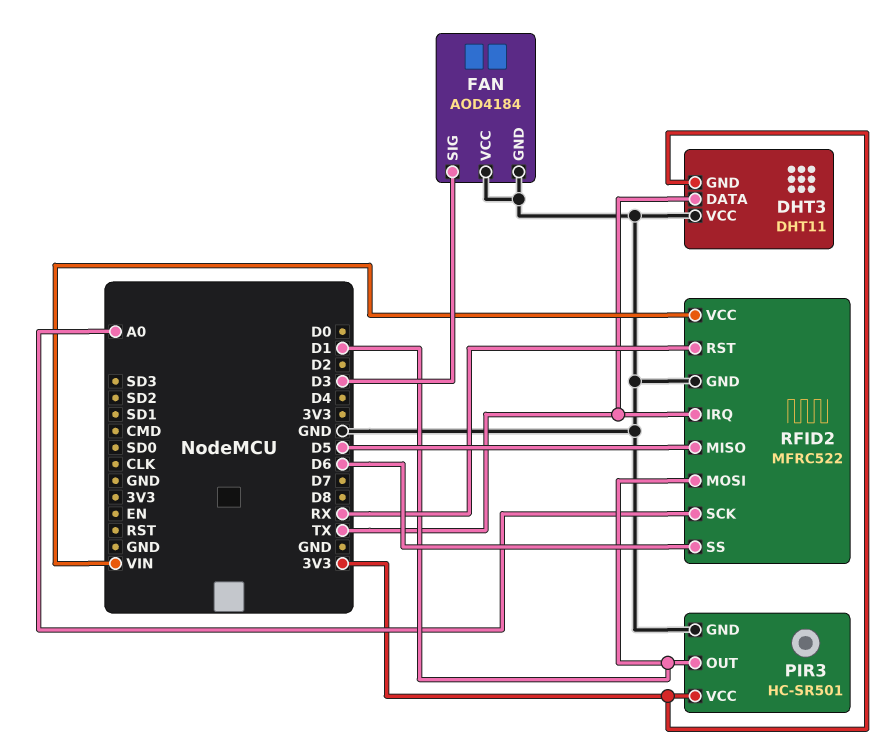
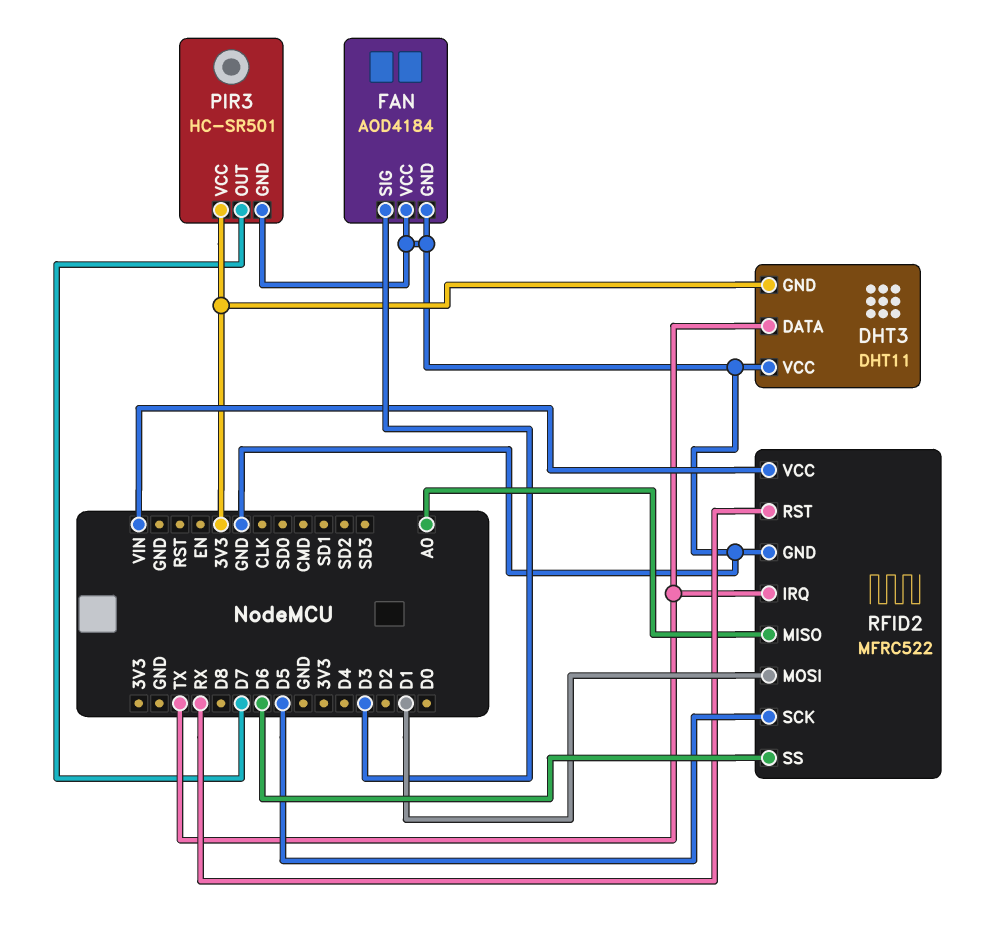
PIR3 pin OUT: D1 -> D7
RFID2 pin MISO: D5 -> A0
RFID2 pin SCK: A0 -> D5

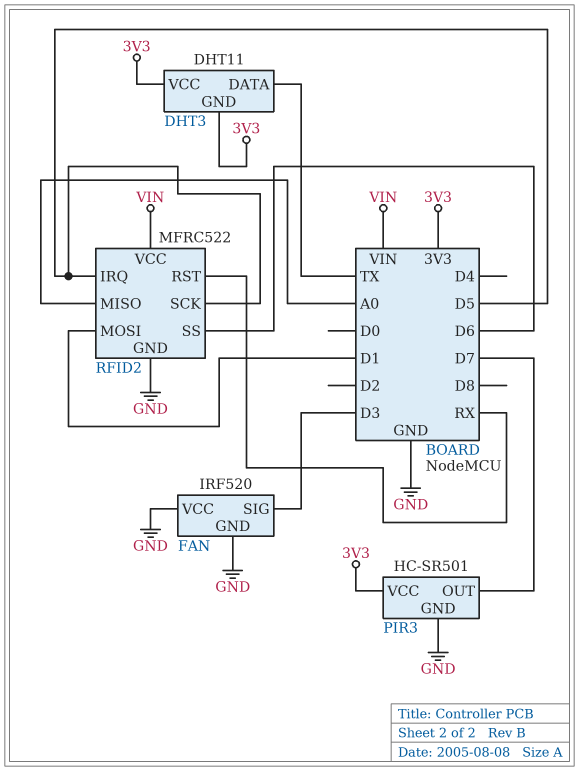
DHT3 pin VCC: GND -> 3V3
FAN: AOD4184 -> IRF520
RFID2 pin IRQ: TX -> D5

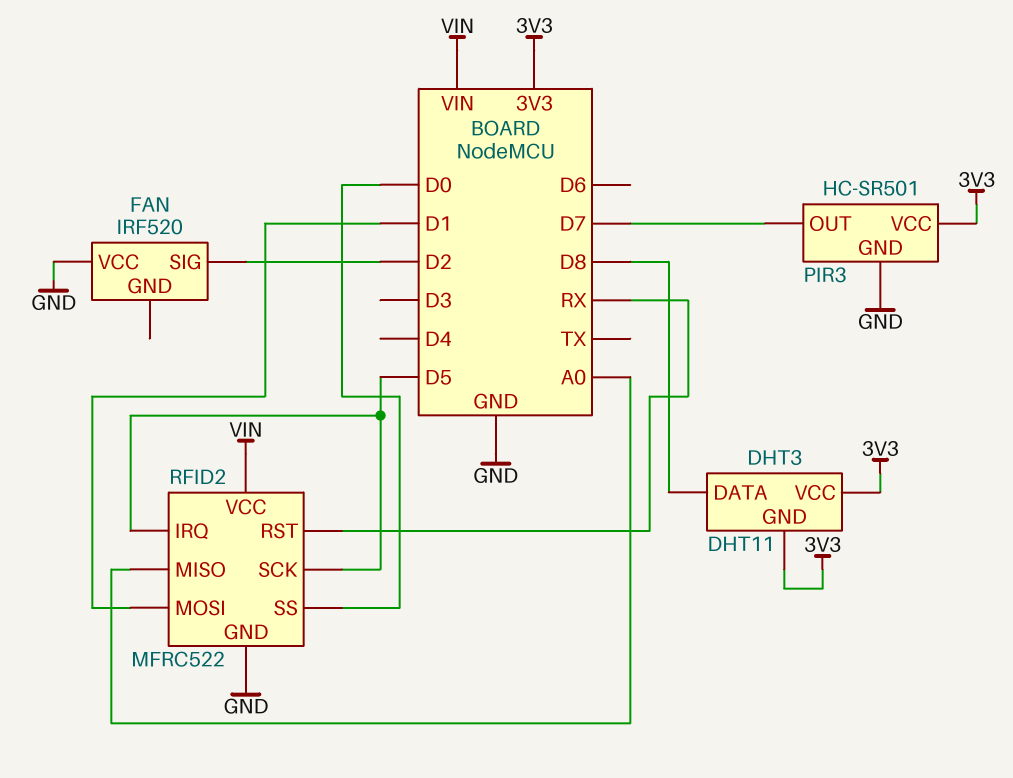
DHT3 pin DATA: TX -> D8
FAN pin GND: GND -> none
FAN pin SIG: D3 -> D2
RFID2 pin SS: D6 -> D0

